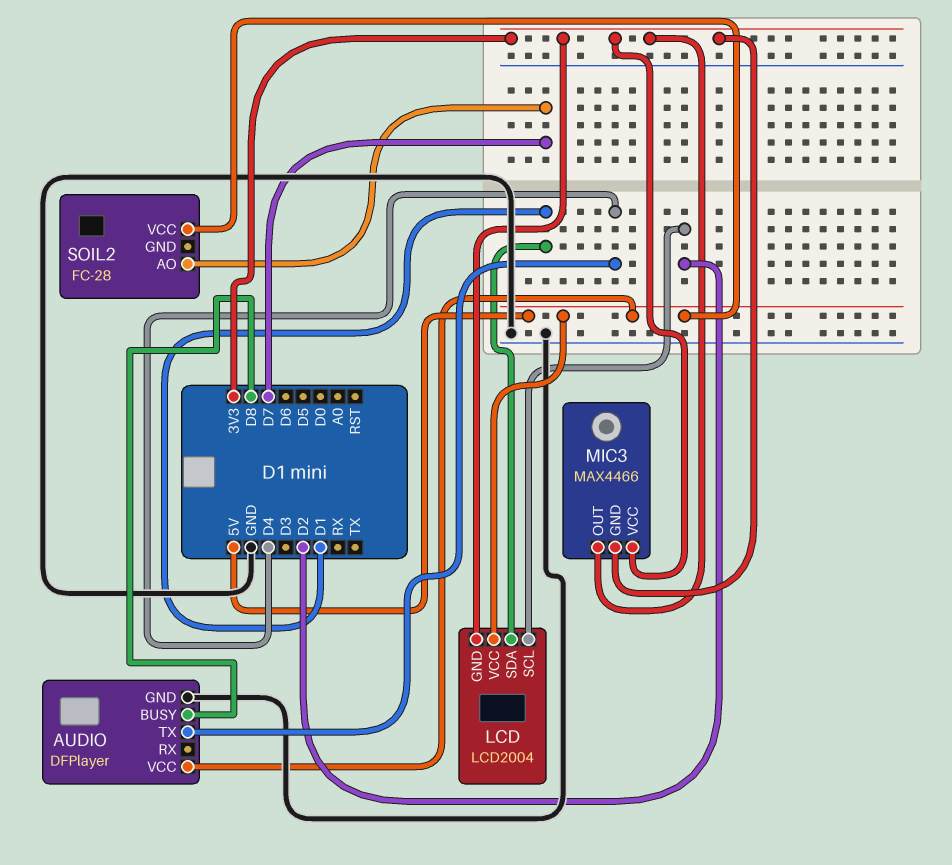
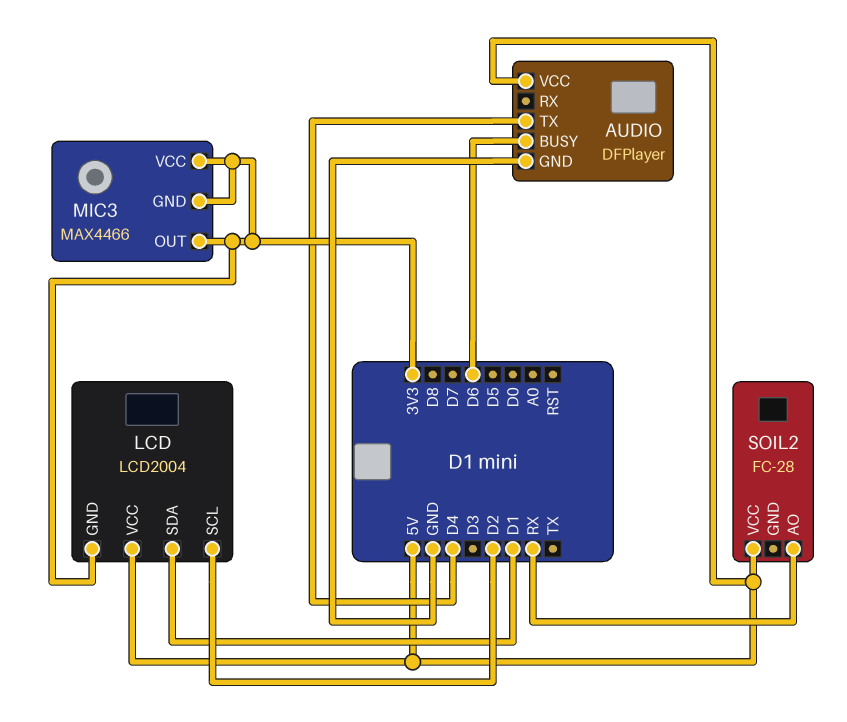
AUDIO pin BUSY: D8 -> D6
SOIL2 pin AO: D7 -> RX

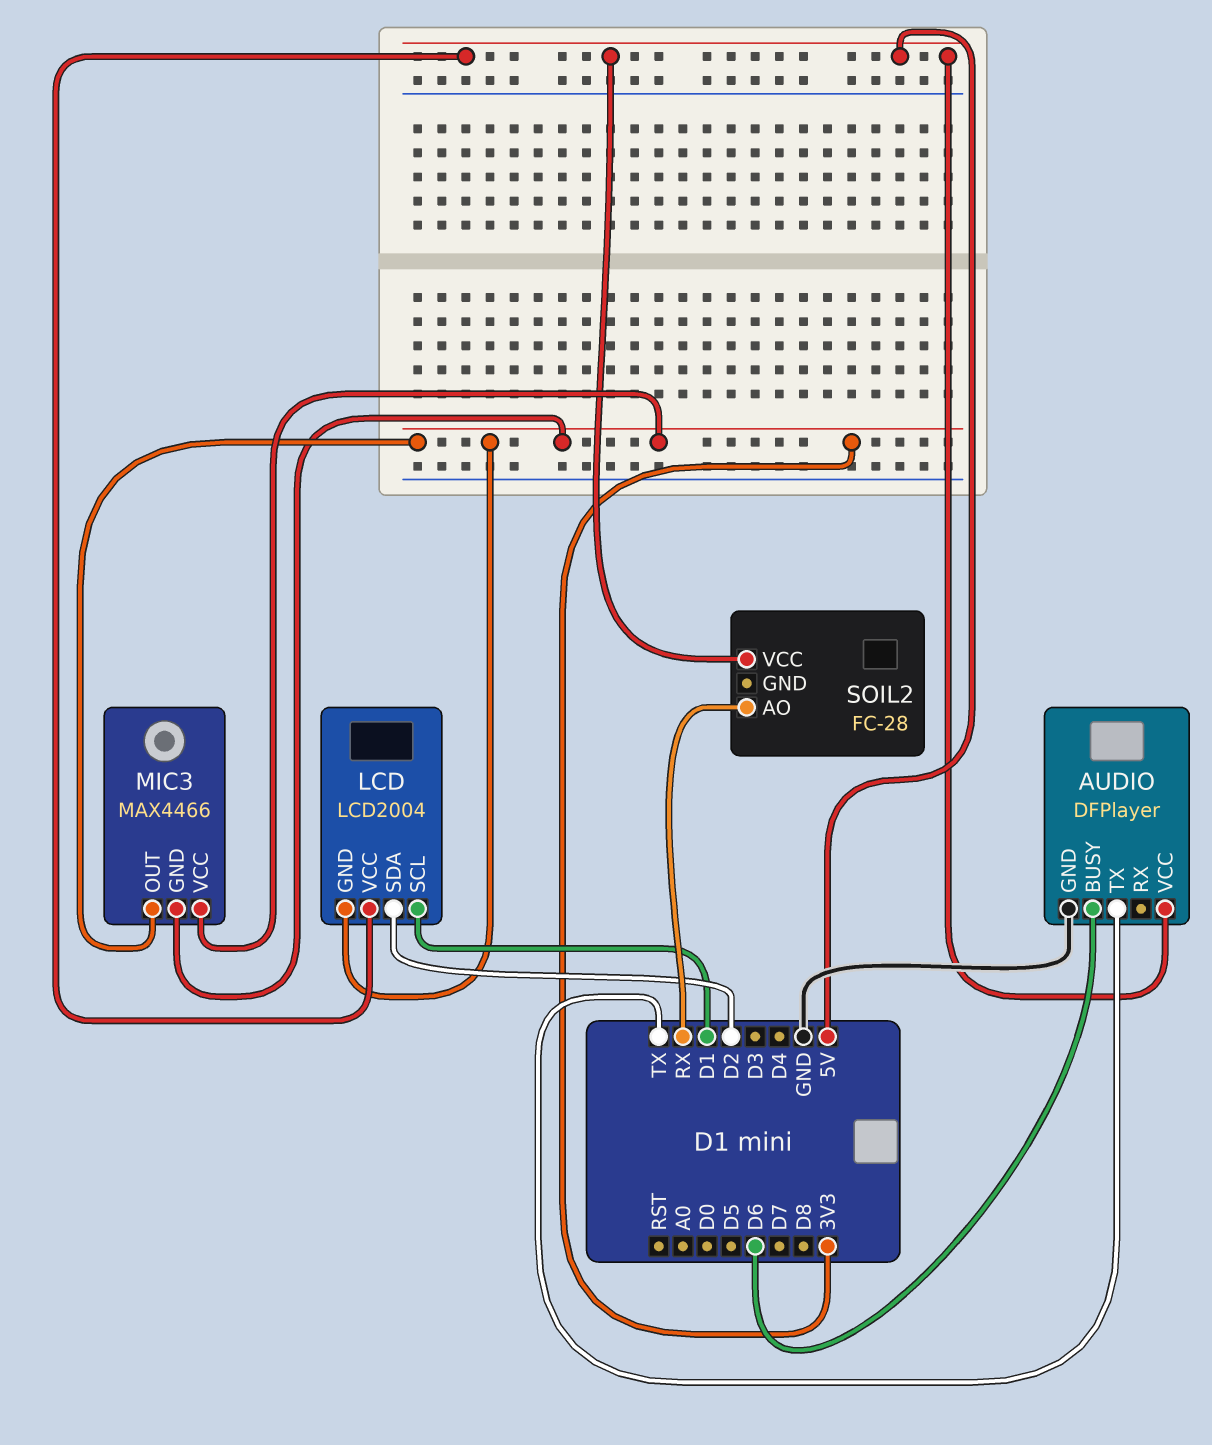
AUDIO pin TX: D4 -> TX
LCD pin SCL: D2 -> D1
LCD pin SDA: D1 -> D2

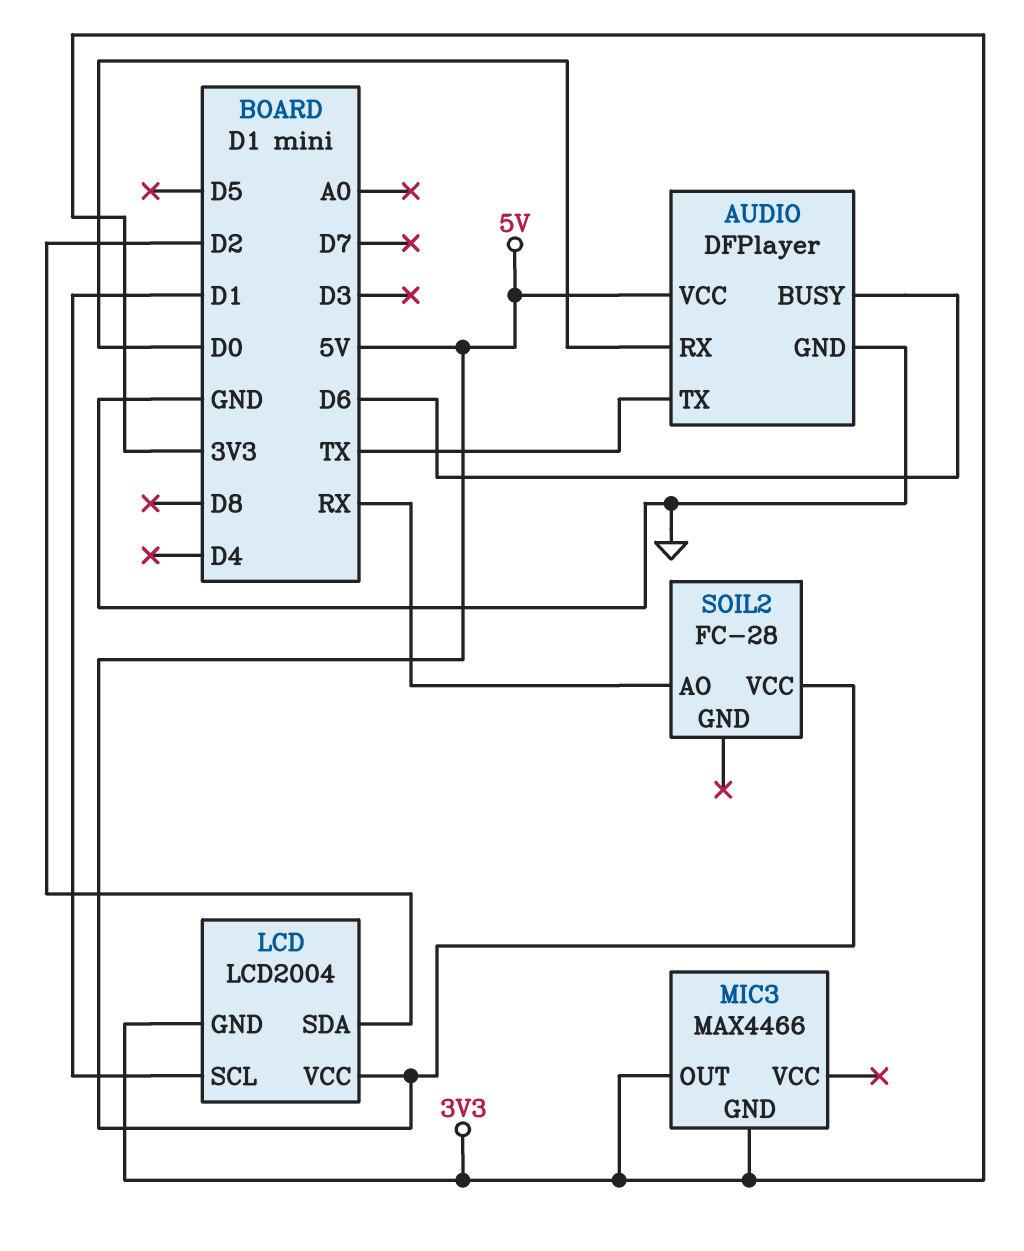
AUDIO pin RX: none -> D0
MIC3 pin VCC: 3V3 -> none

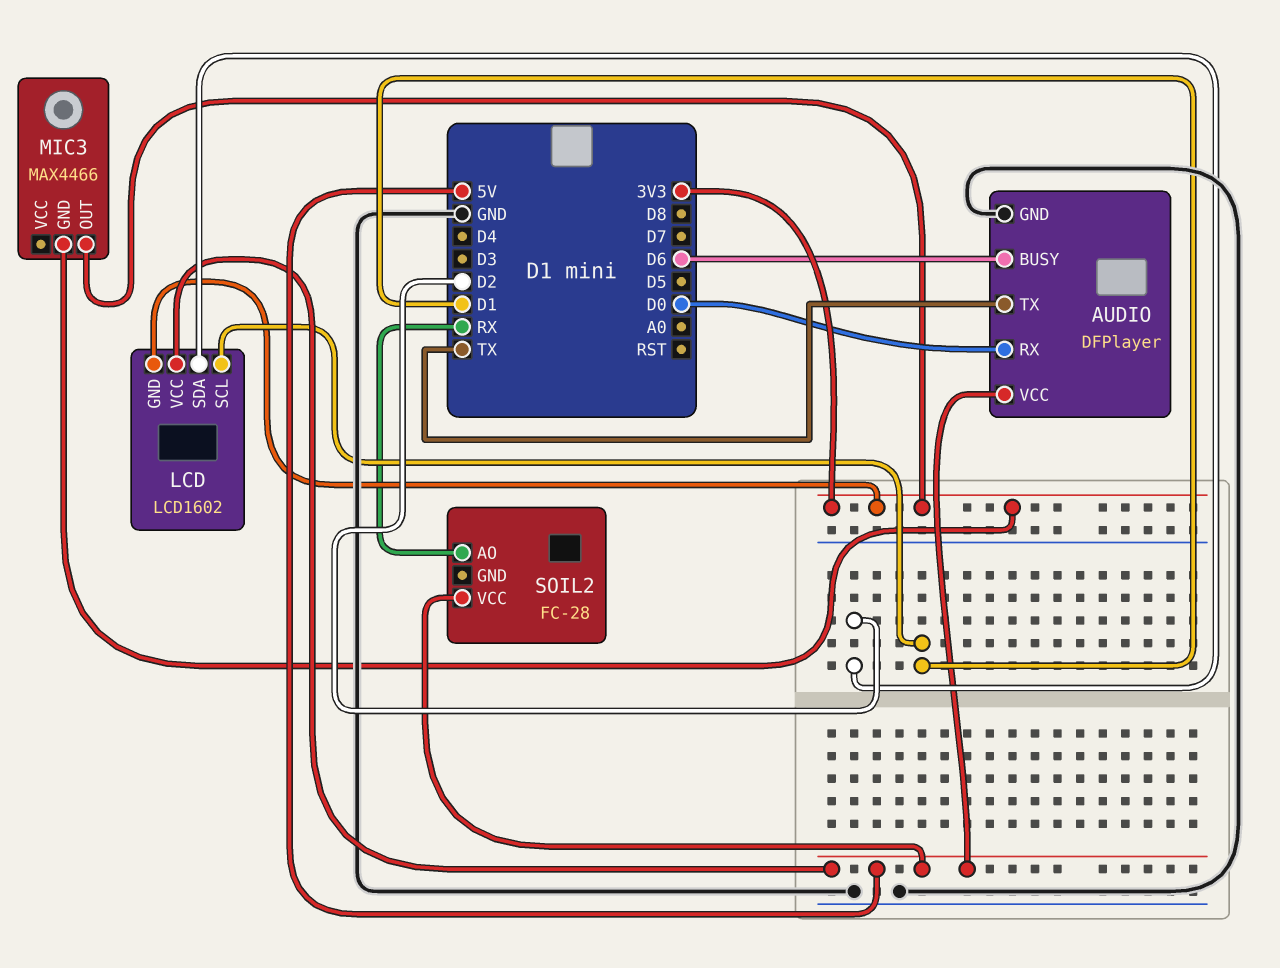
LCD: LCD2004 -> LCD1602

